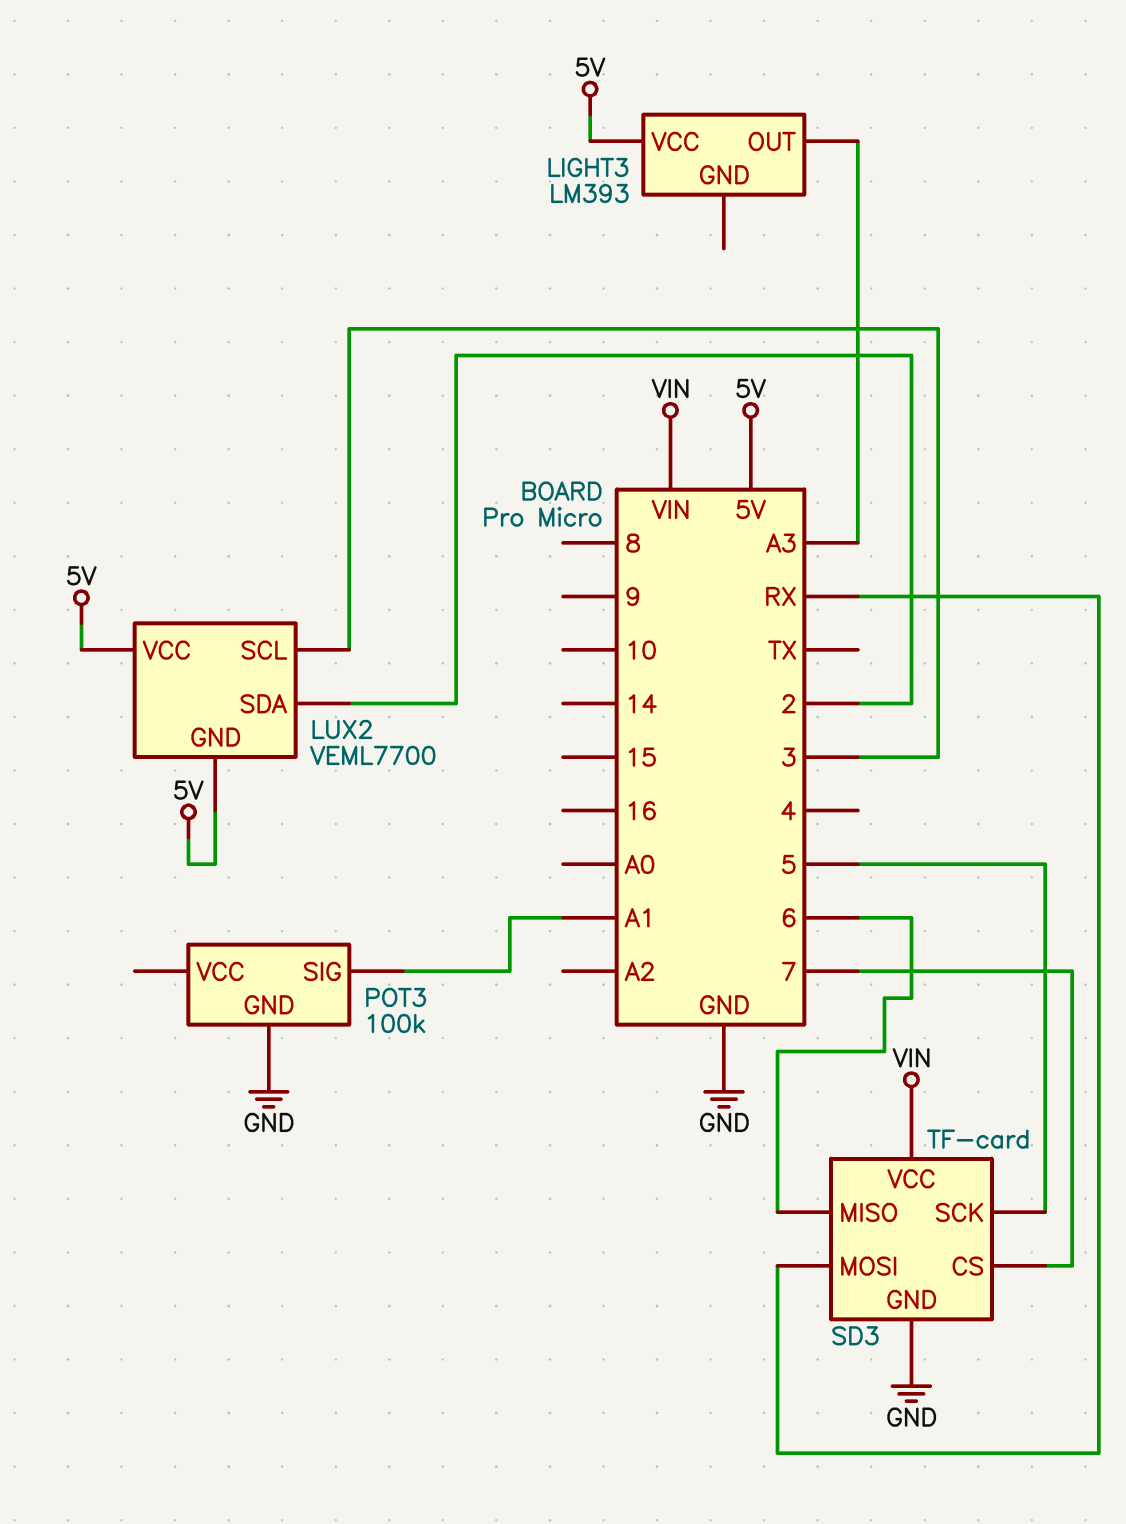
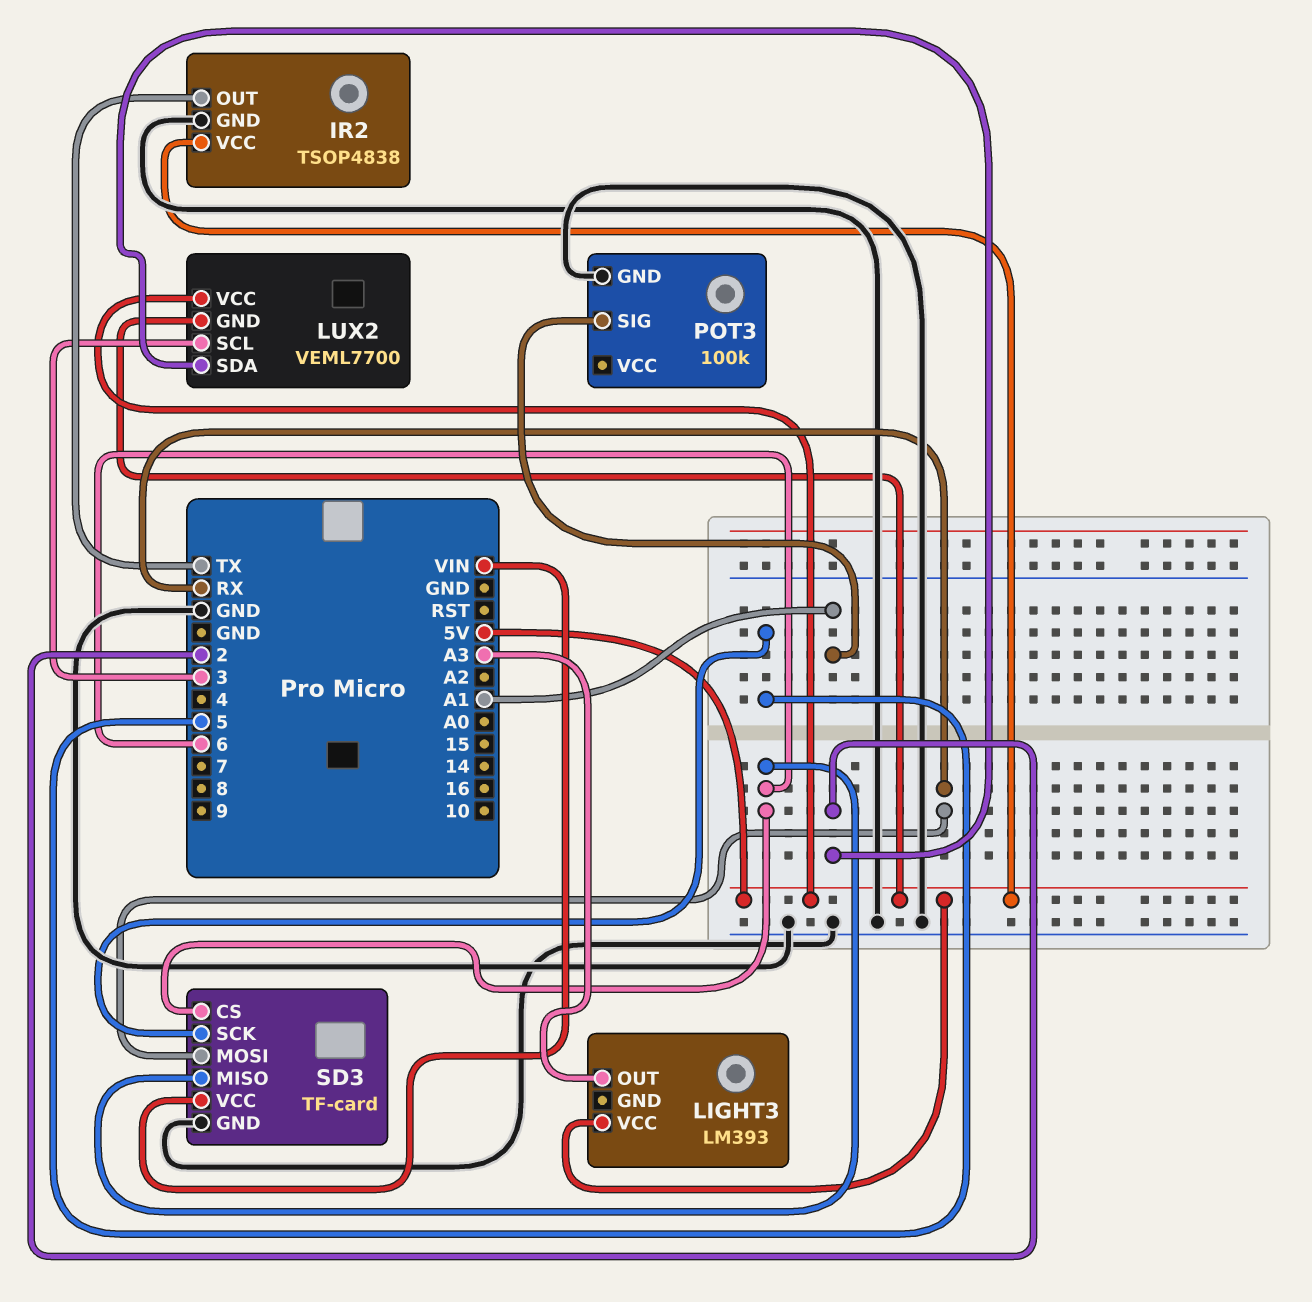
IR2: none -> TSOP4838
IR2 pin GND: none -> GND
IR2 pin OUT: none -> TX
IR2 pin VCC: none -> 5V
SD3 pin CS: 7 -> 6

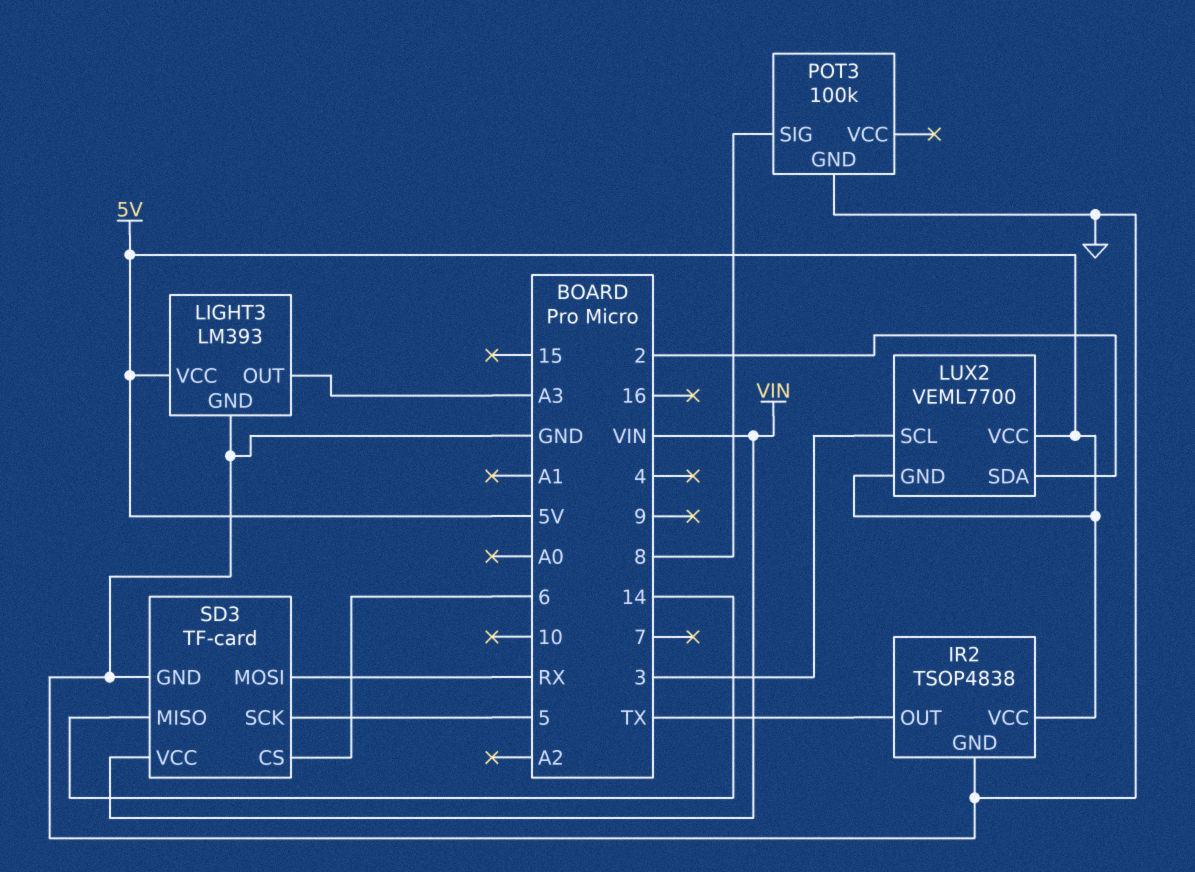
LIGHT3 pin GND: none -> GND
POT3 pin SIG: A1 -> 8
SD3 pin MISO: 6 -> 14

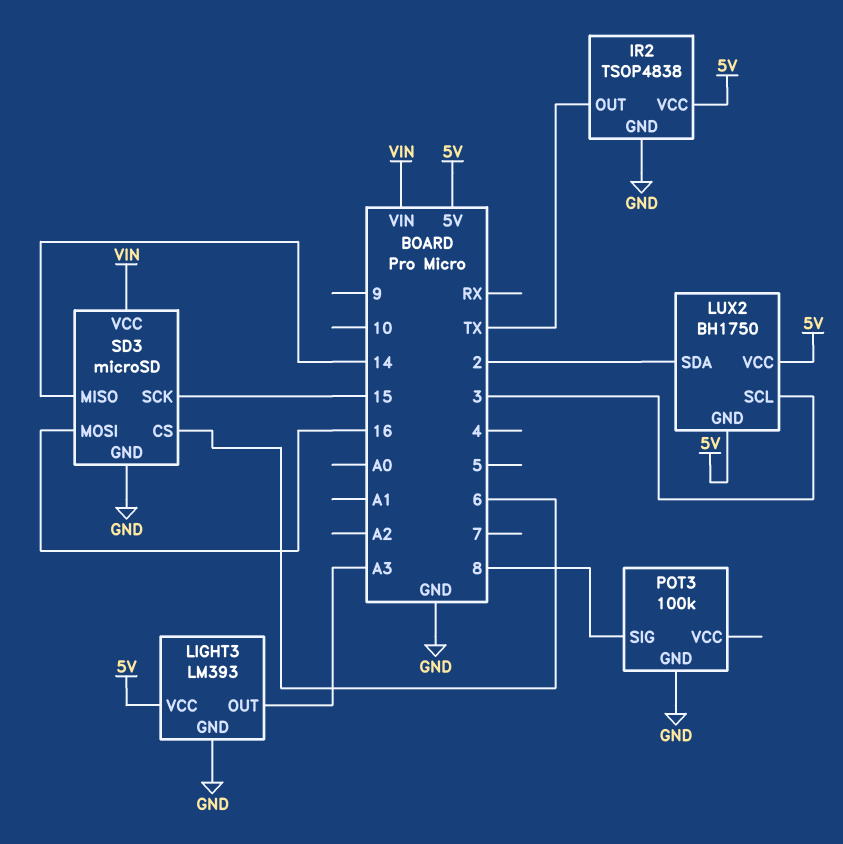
LUX2: VEML7700 -> BH1750
SD3: TF-card -> microSD
SD3 pin MOSI: RX -> 16
SD3 pin SCK: 5 -> 15

